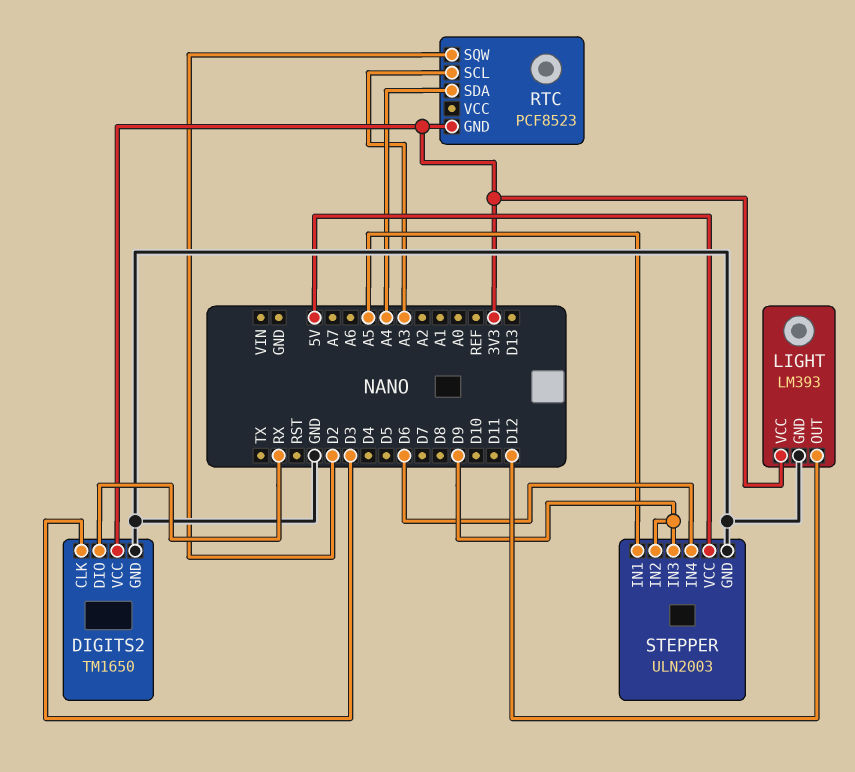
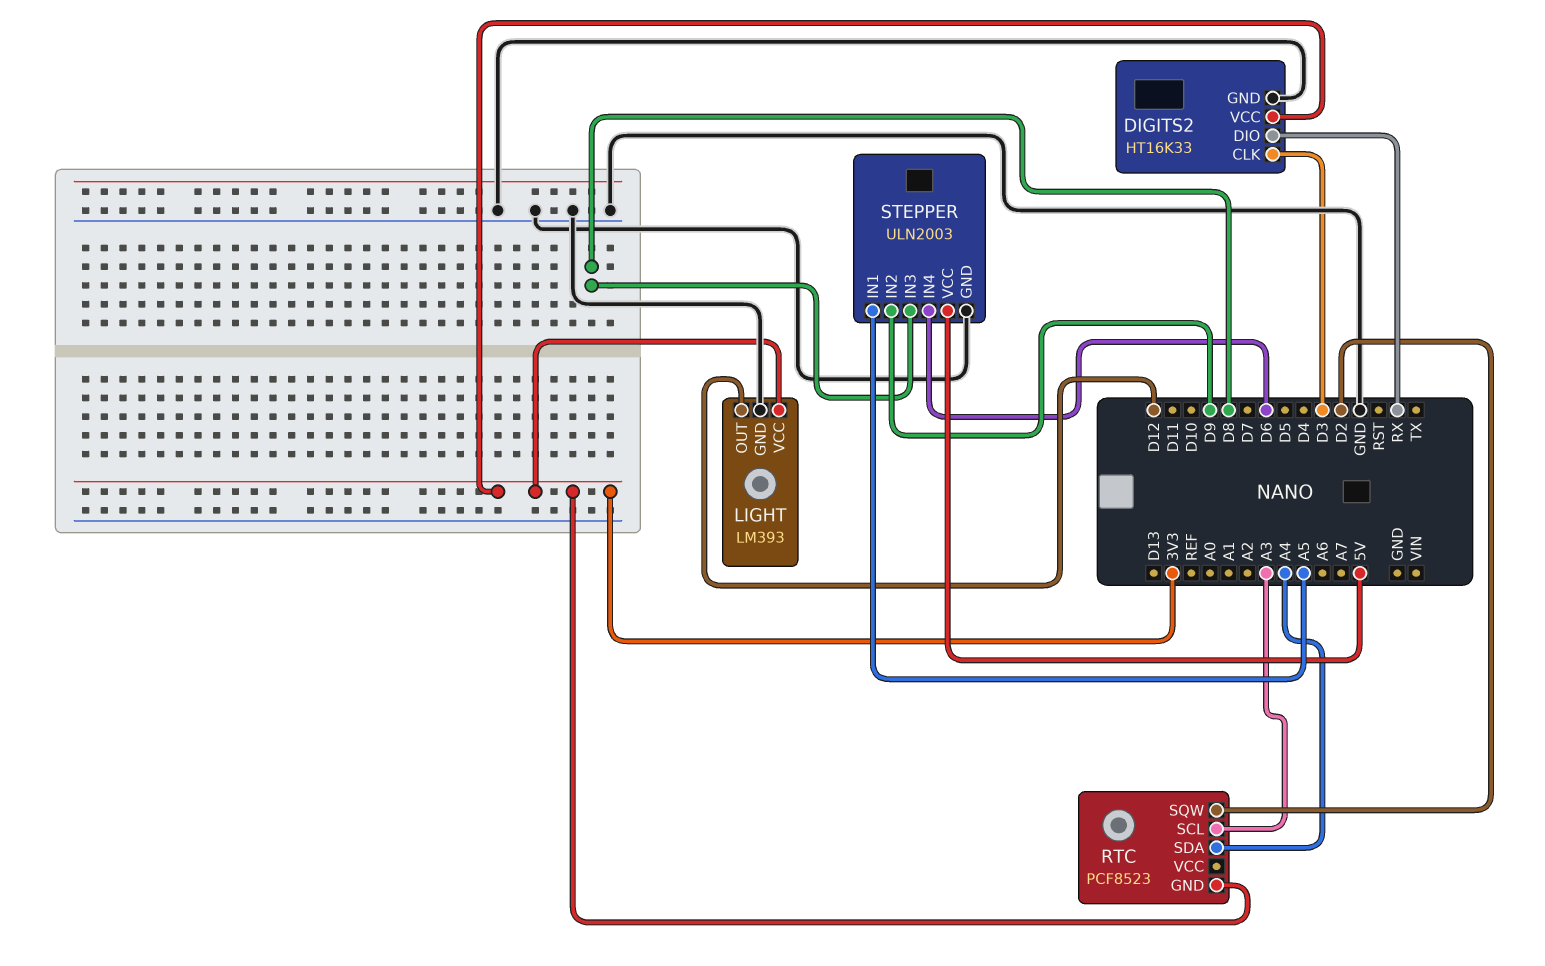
DIGITS2: TM1650 -> HT16K33
STEPPER pin IN3: D9 -> D8

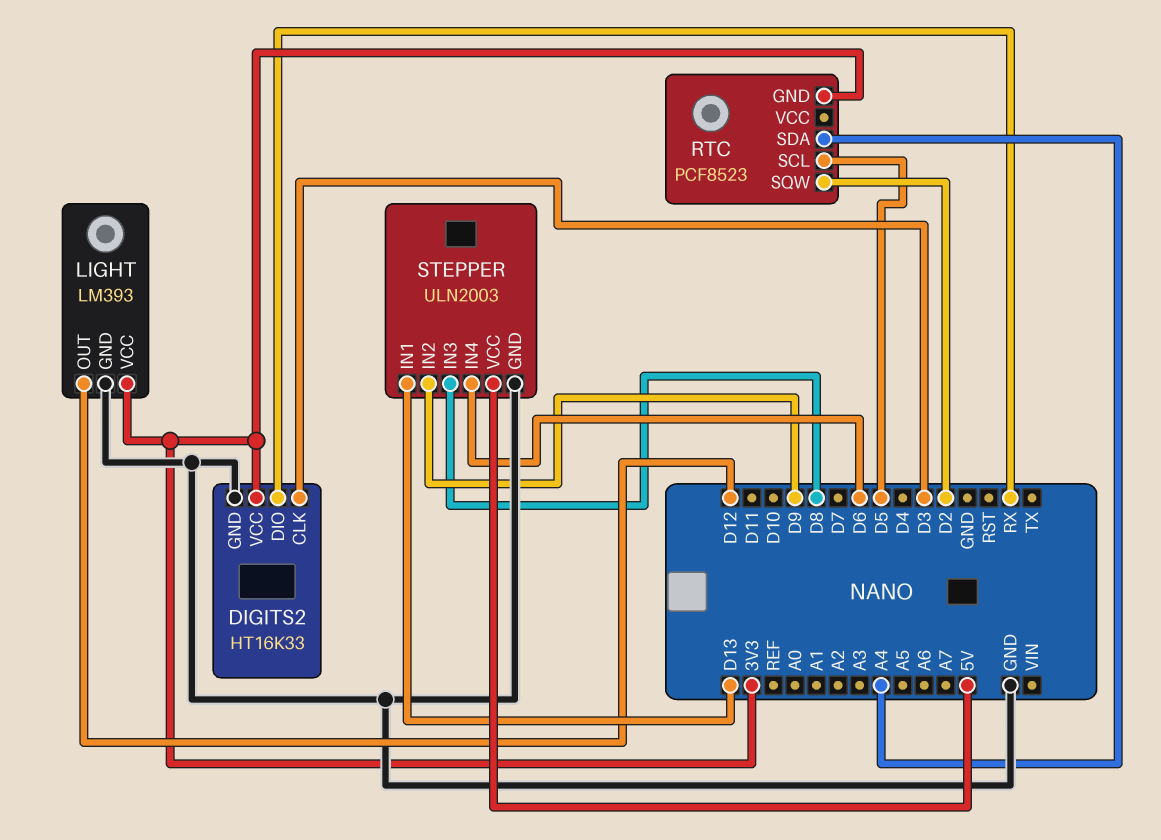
RTC pin SCL: A3 -> D5
STEPPER pin IN1: A5 -> D13

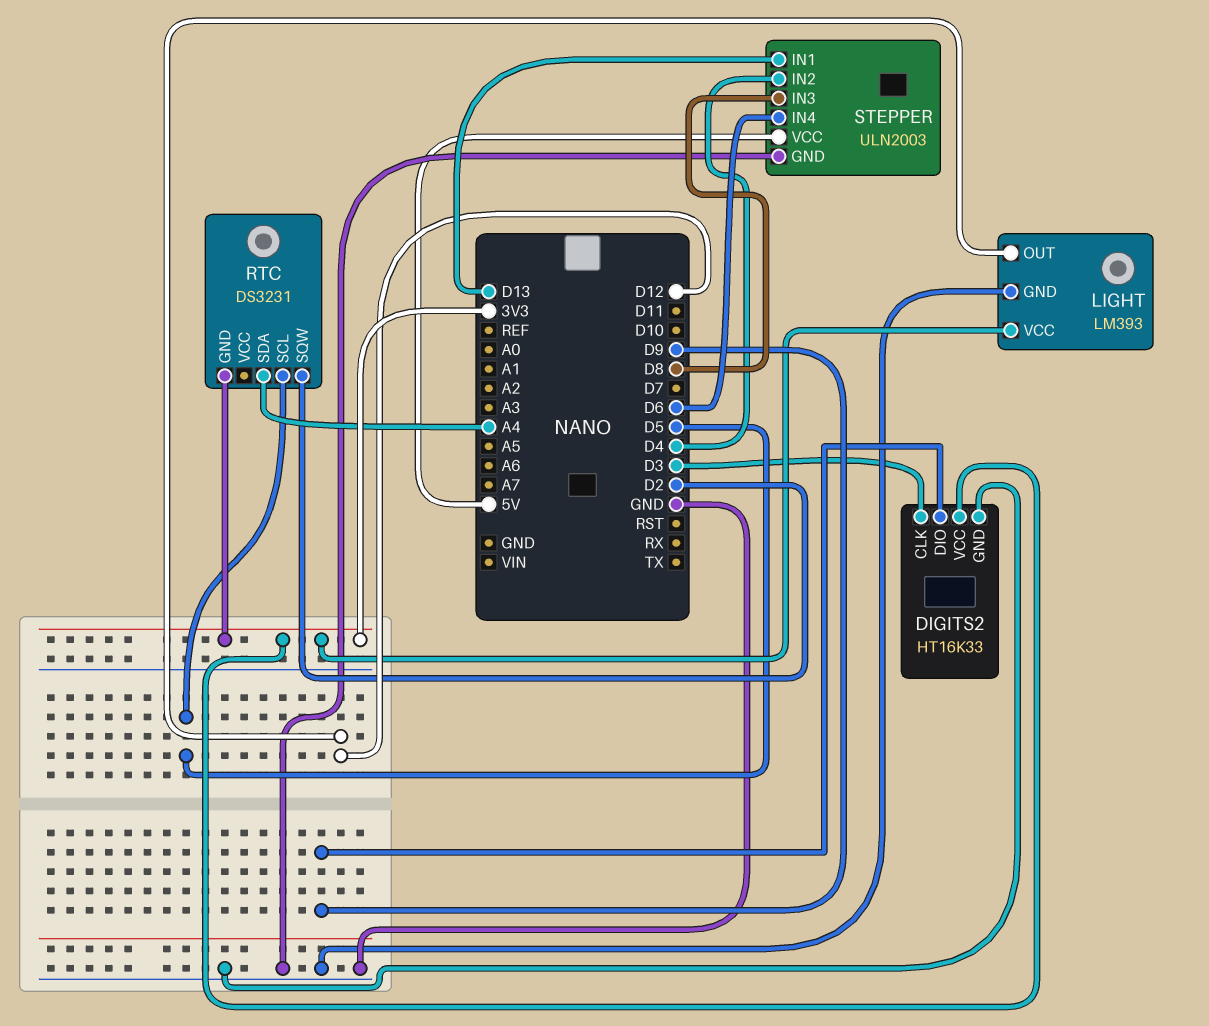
DIGITS2 pin DIO: RX -> D9
RTC: PCF8523 -> DS3231
STEPPER pin IN2: D9 -> D4

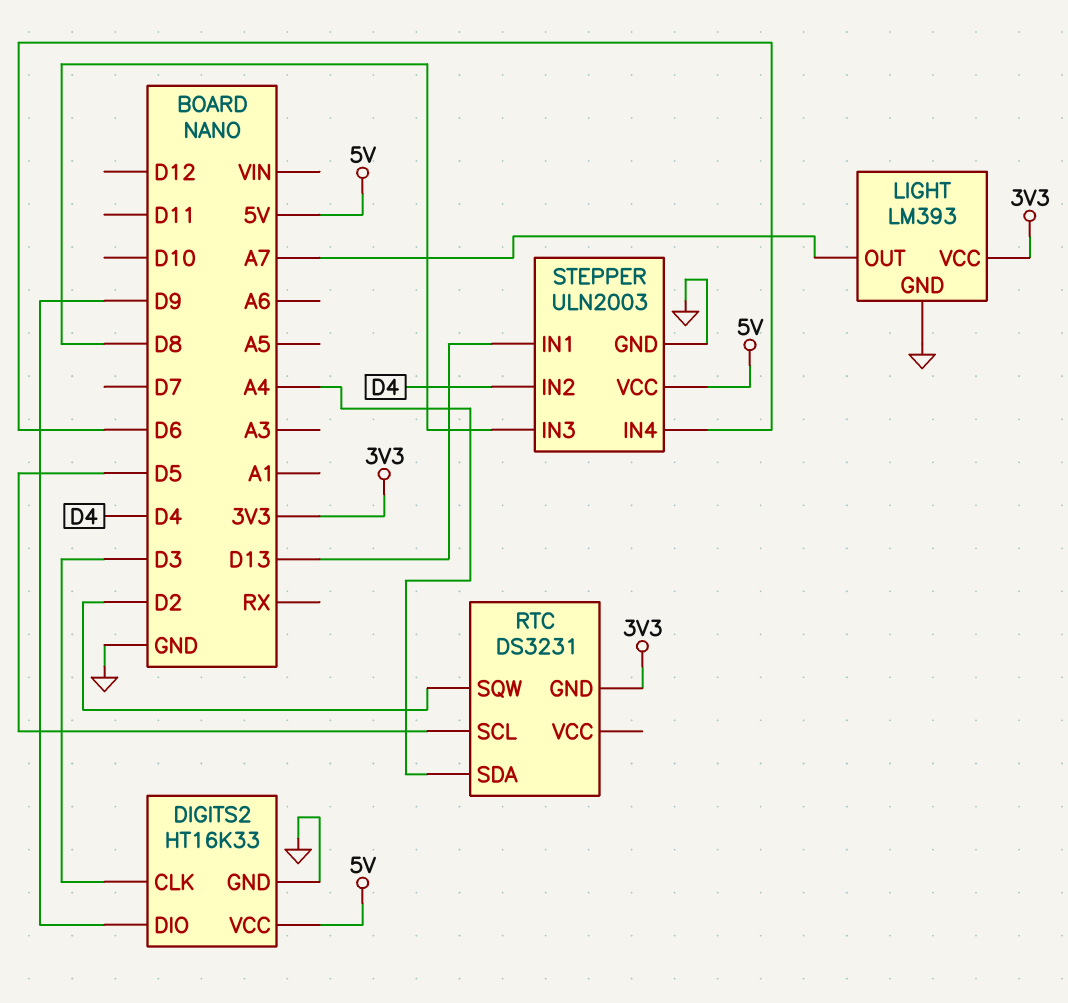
DIGITS2 pin VCC: 3V3 -> 5V
LIGHT pin OUT: D12 -> A7

